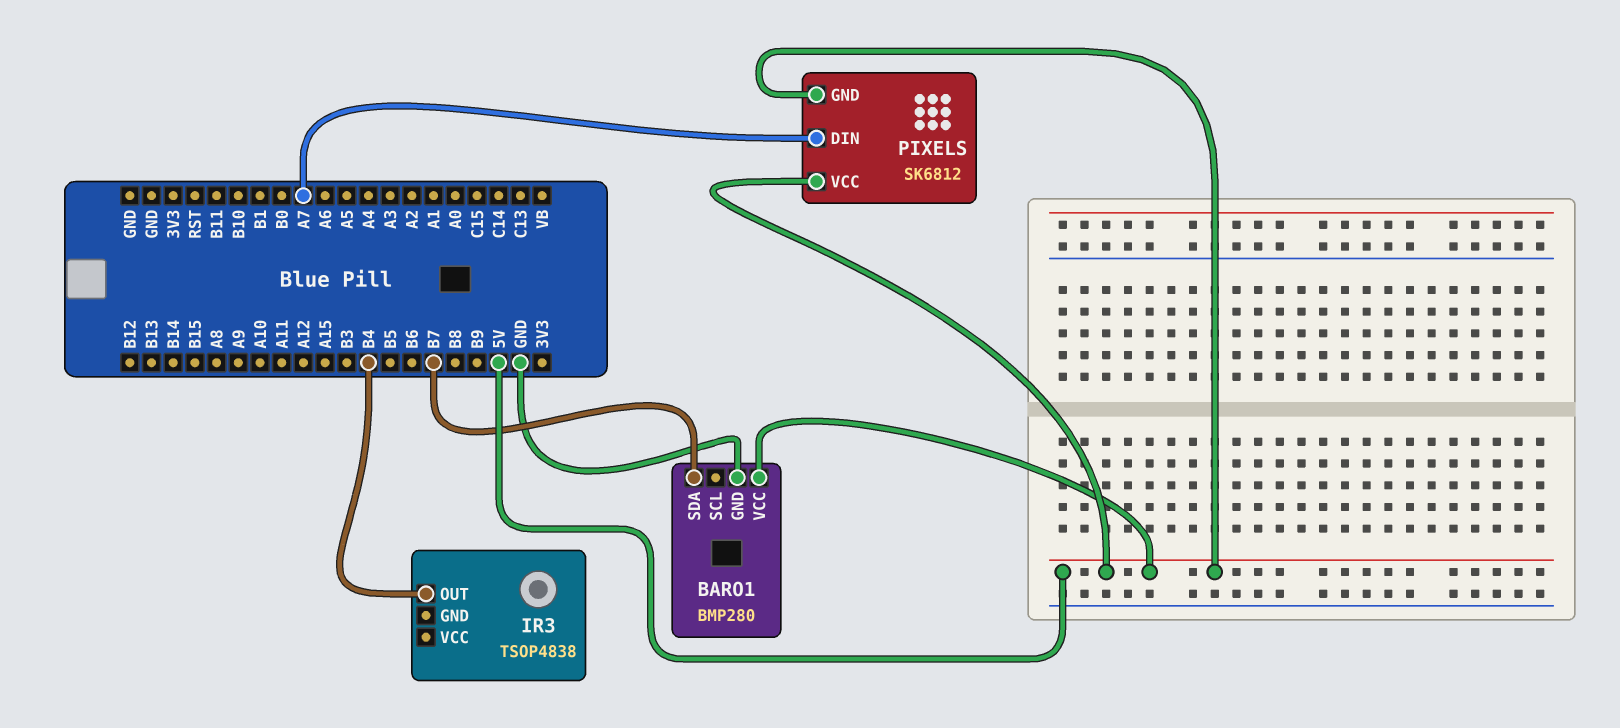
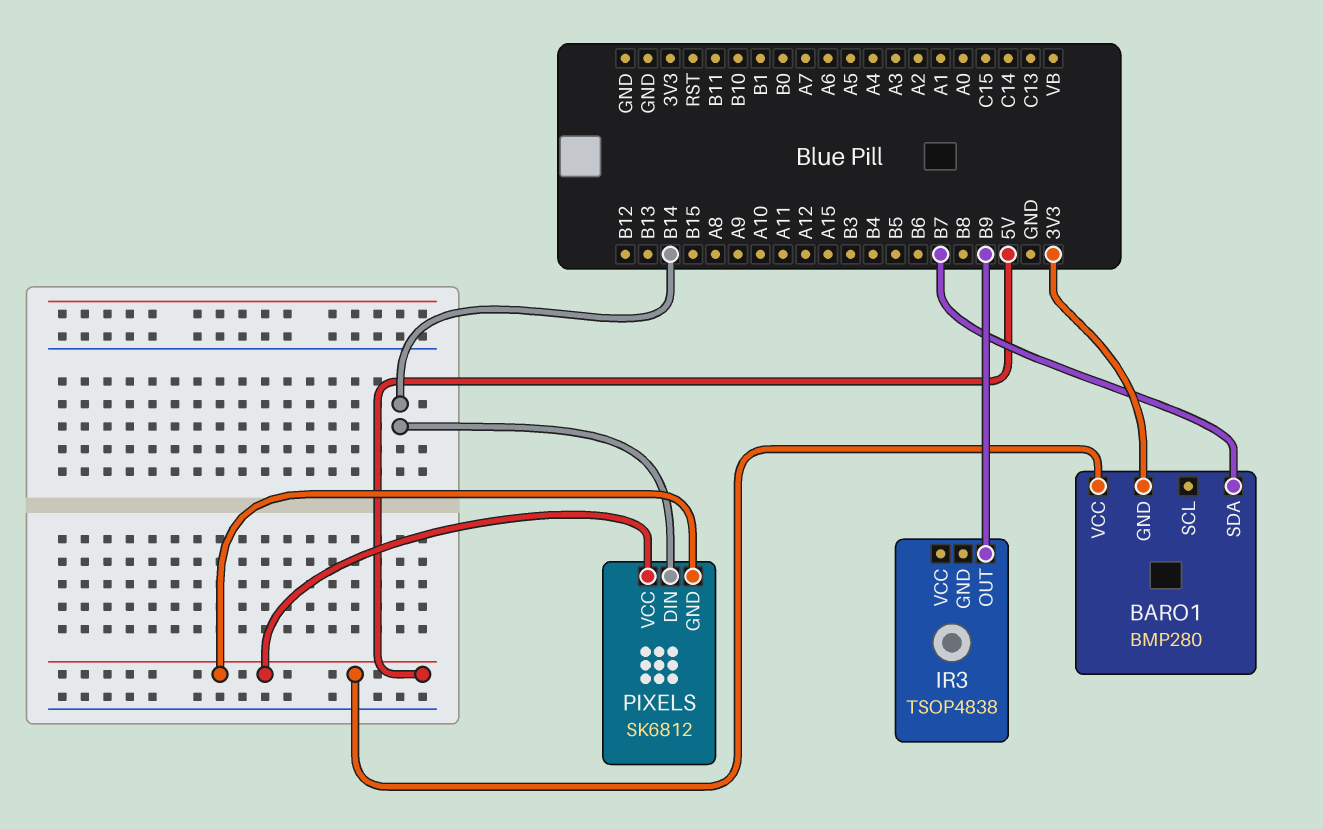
BARO1 pin GND: GND -> 3V3
IR3 pin OUT: B4 -> B9
PIXELS pin DIN: A7 -> B14

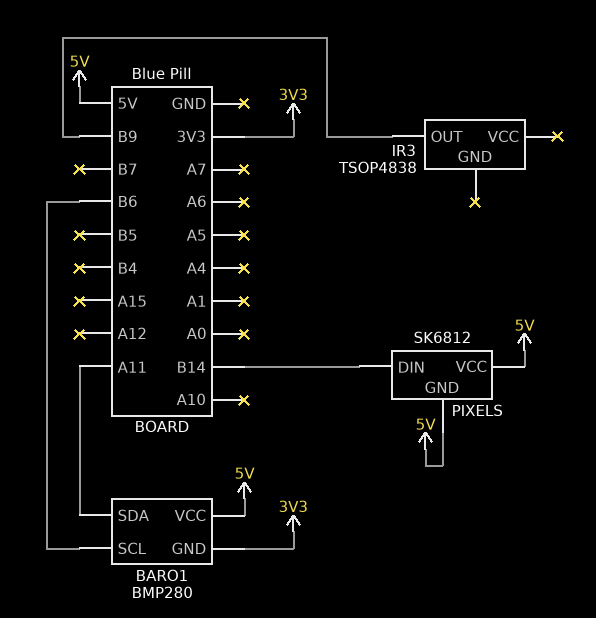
BARO1 pin SCL: none -> B6
BARO1 pin SDA: B7 -> A11

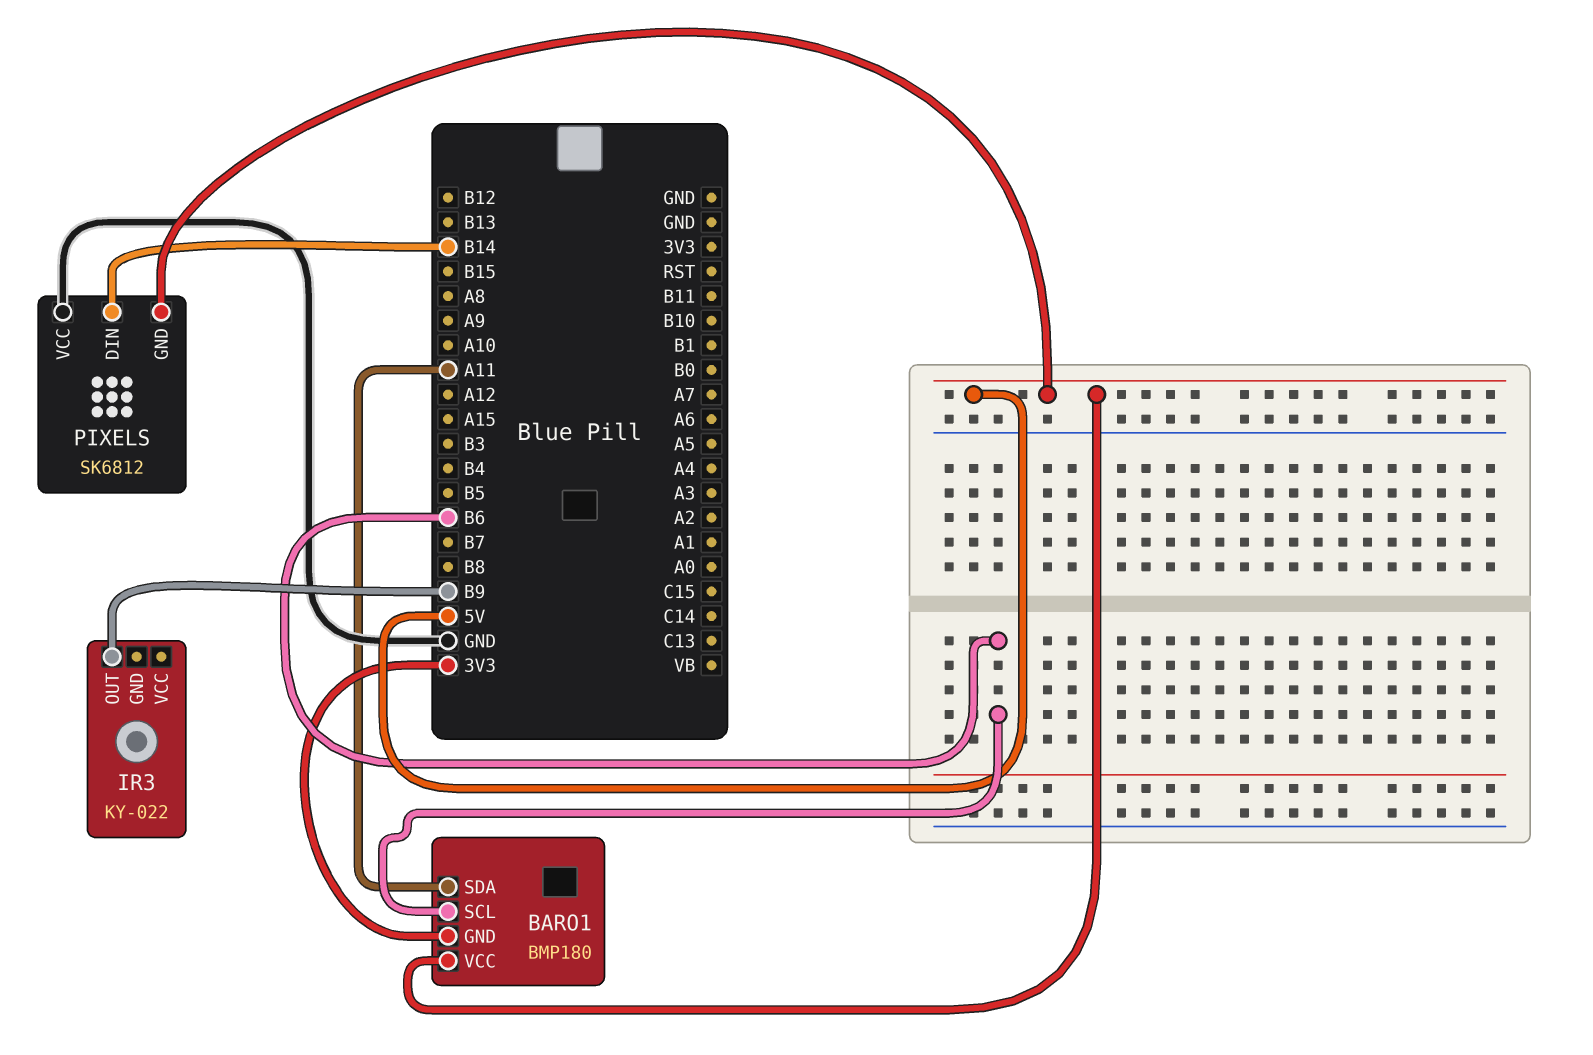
BARO1: BMP280 -> BMP180
IR3: TSOP4838 -> KY-022
PIXELS pin VCC: 5V -> GND

